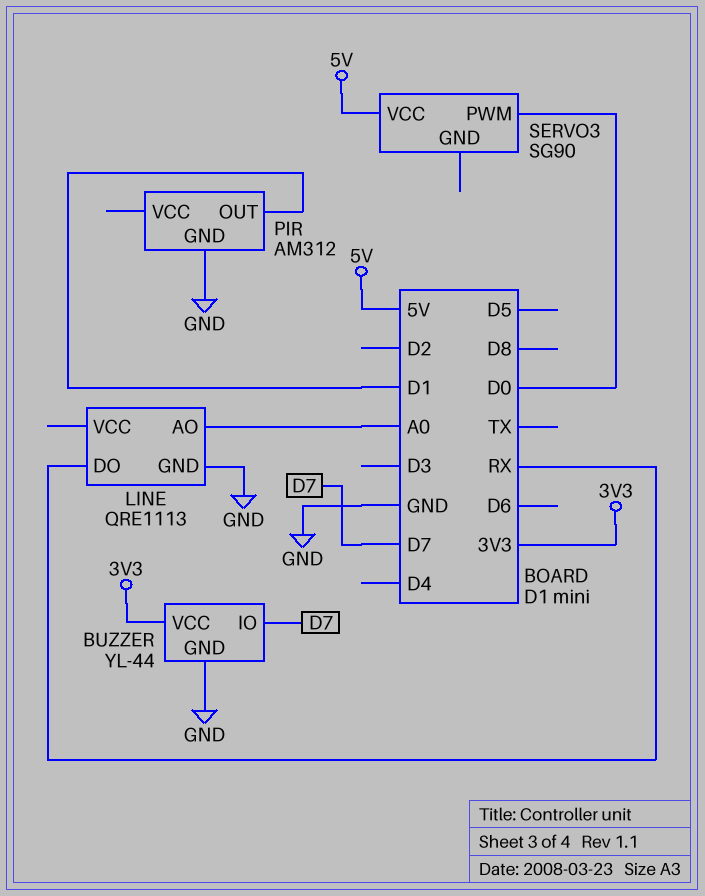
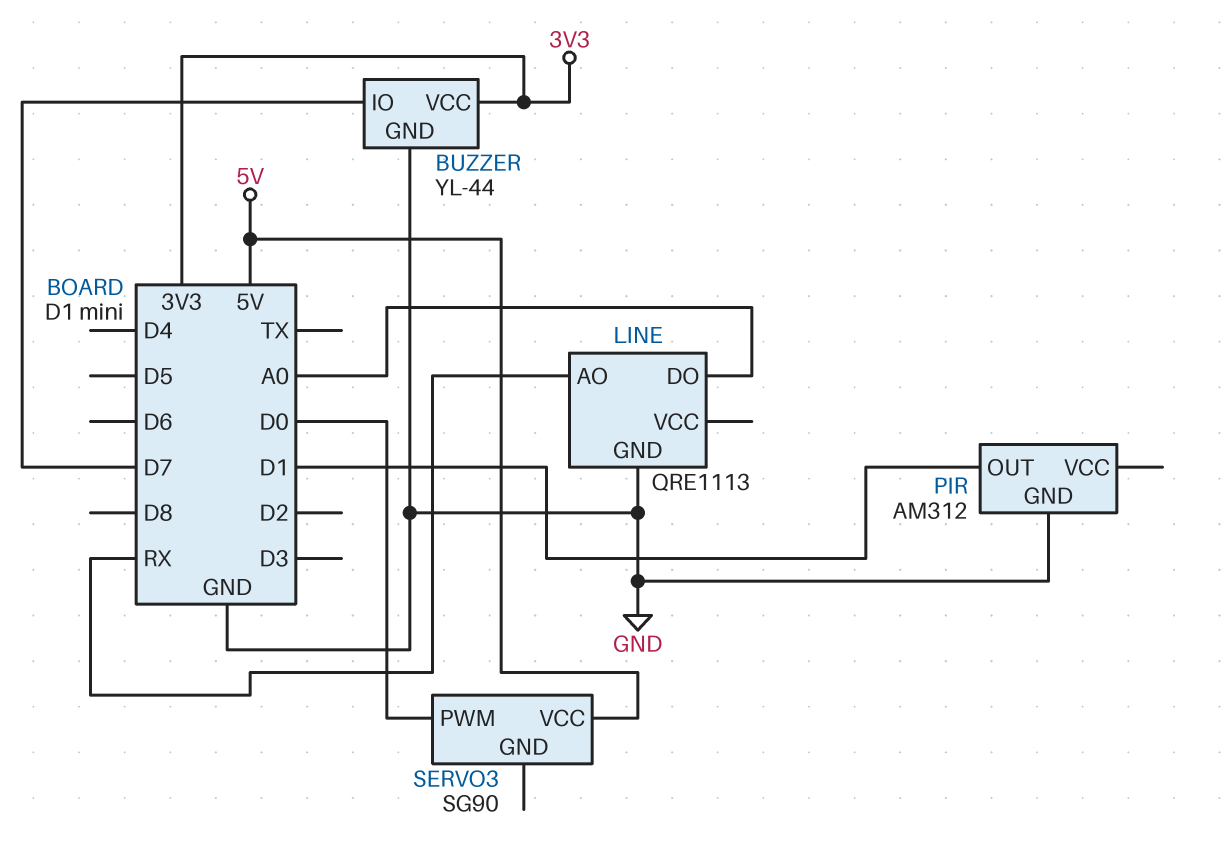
LINE pin AO: A0 -> RX
LINE pin DO: RX -> A0

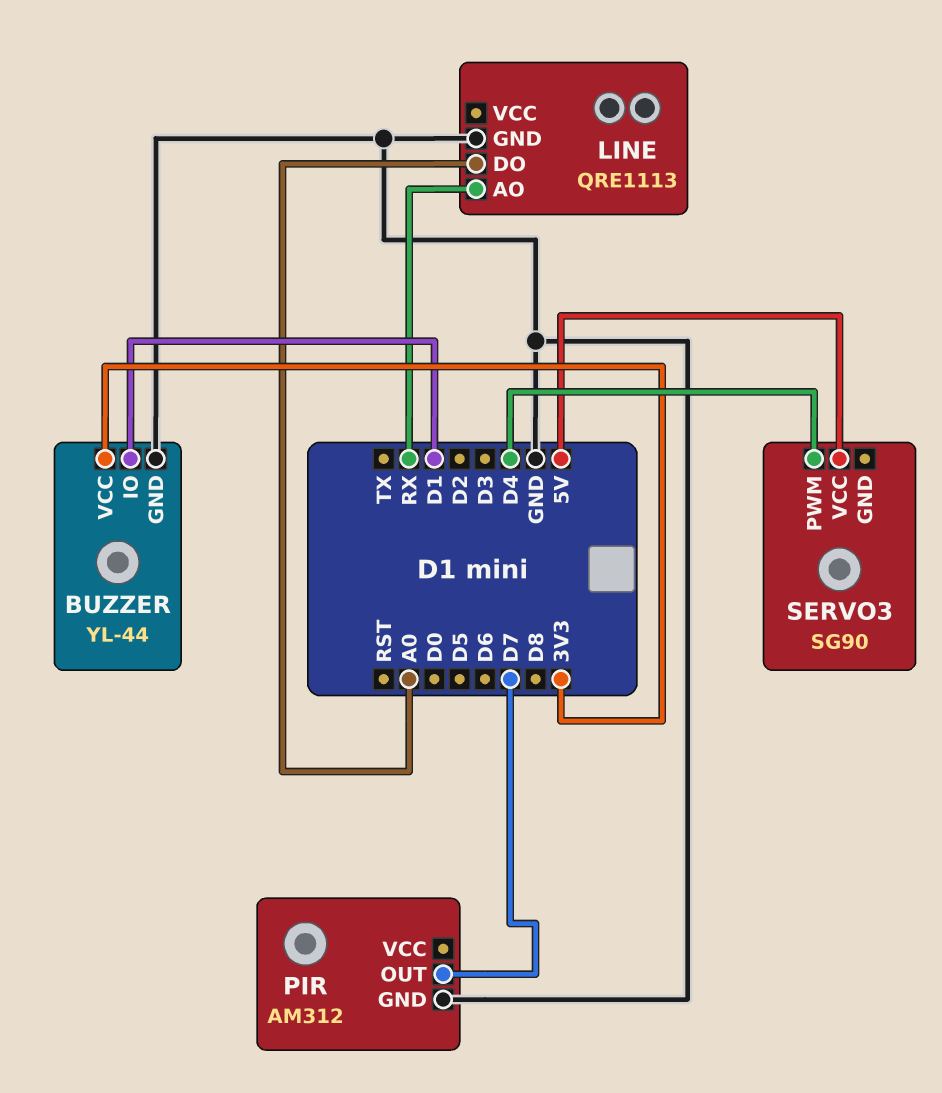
BUZZER pin IO: D7 -> D1
PIR pin OUT: D1 -> D7
SERVO3 pin PWM: D0 -> D4

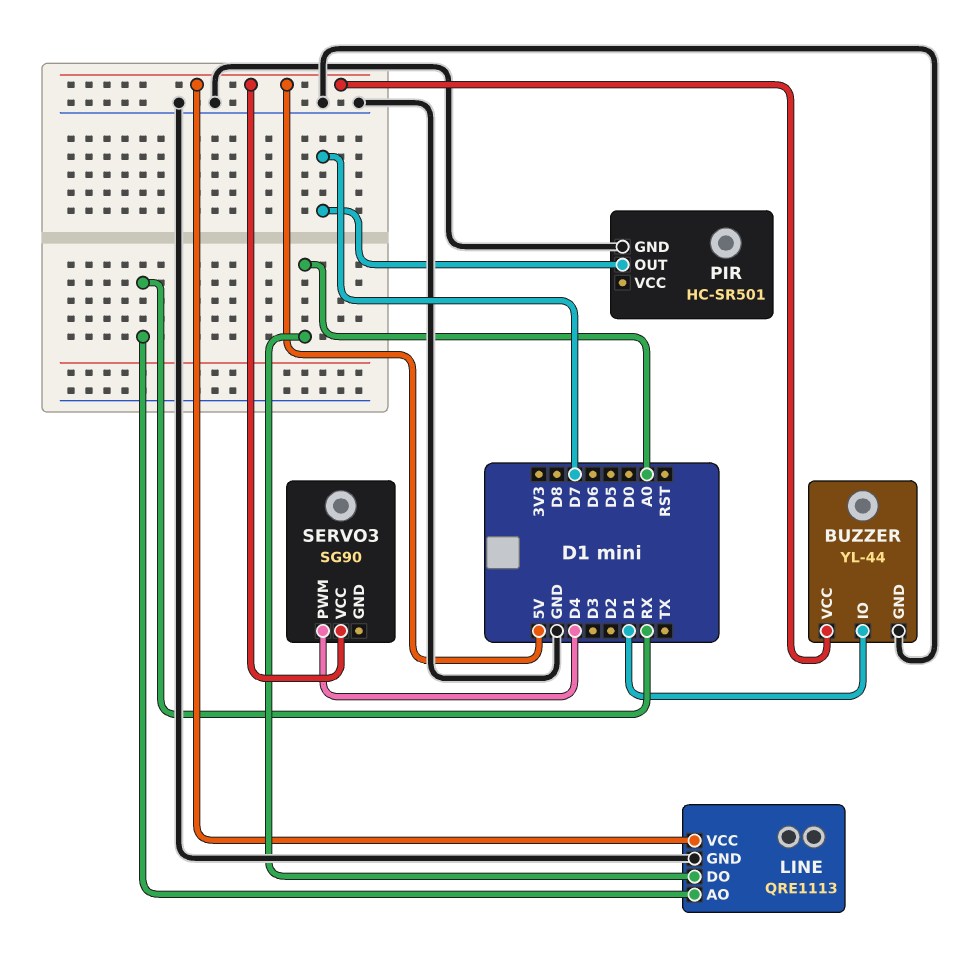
BUZZER pin VCC: 3V3 -> 5V
LINE pin VCC: none -> 5V
PIR: AM312 -> HC-SR501

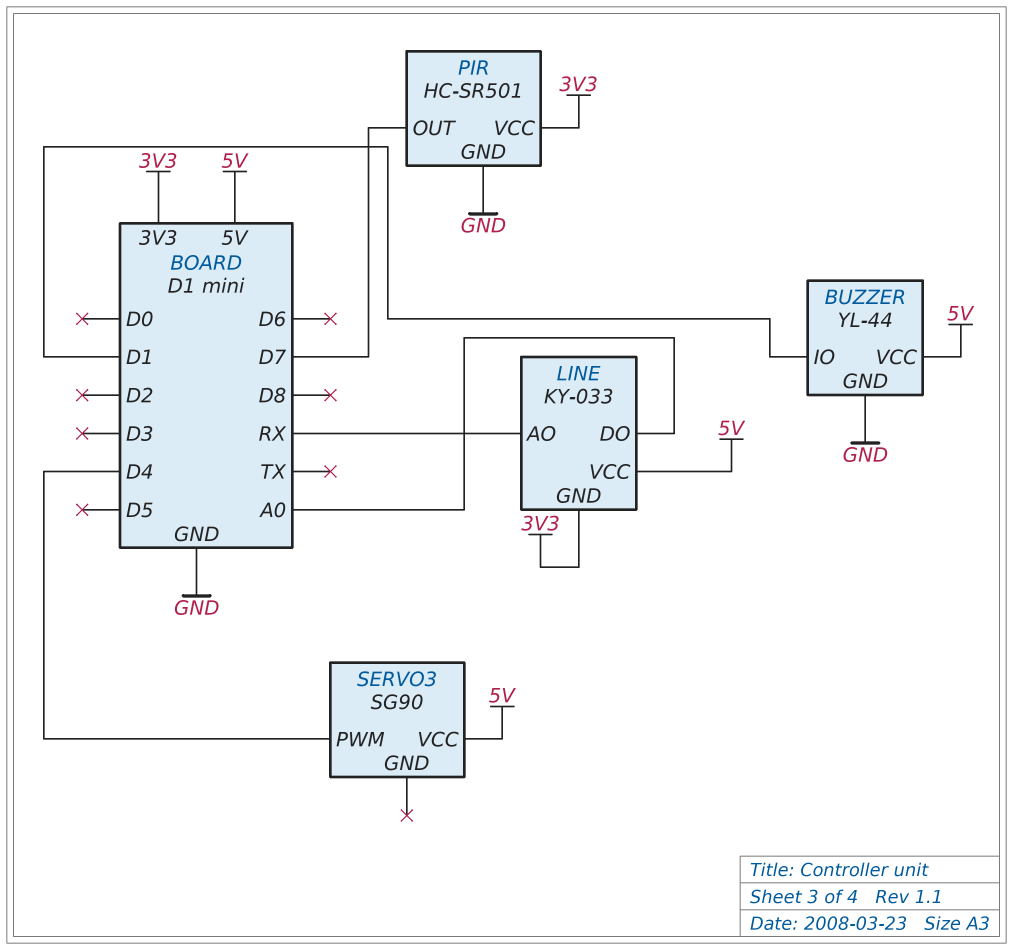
LINE: QRE1113 -> KY-033
LINE pin GND: GND -> 3V3
PIR pin VCC: none -> 3V3

